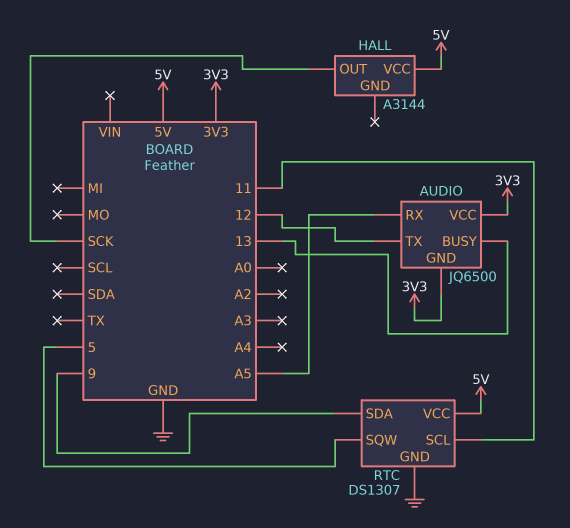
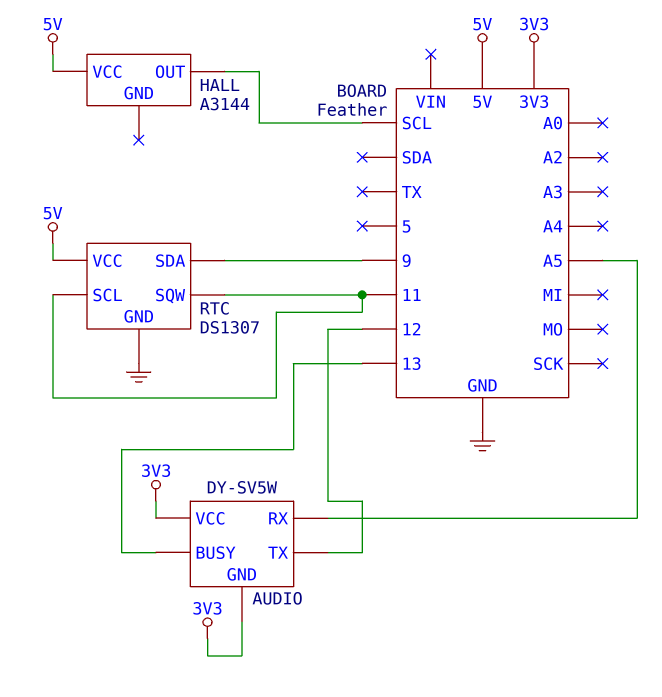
AUDIO: JQ6500 -> DY-SV5W
HALL pin OUT: SCK -> SCL
RTC pin SQW: 5 -> 11

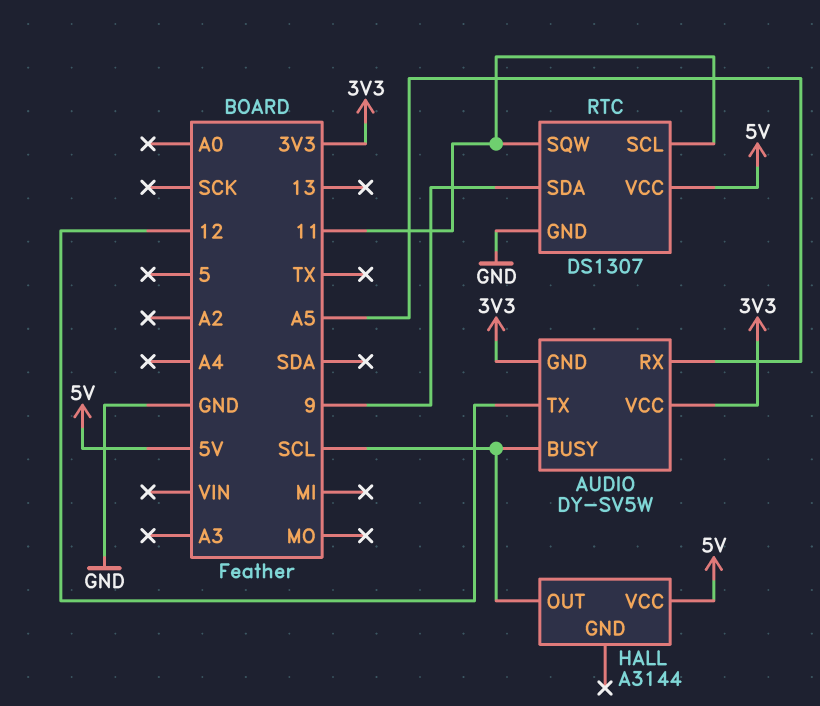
AUDIO pin BUSY: 13 -> SCL

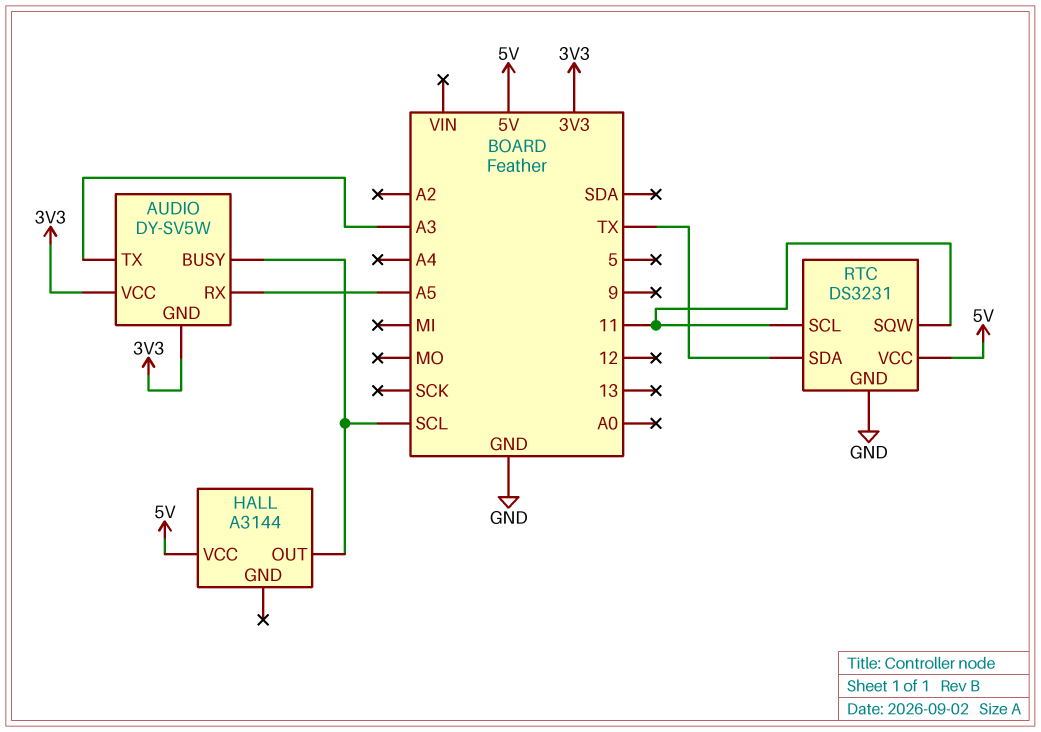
AUDIO pin TX: 12 -> A3
RTC: DS1307 -> DS3231
RTC pin SDA: 9 -> TX

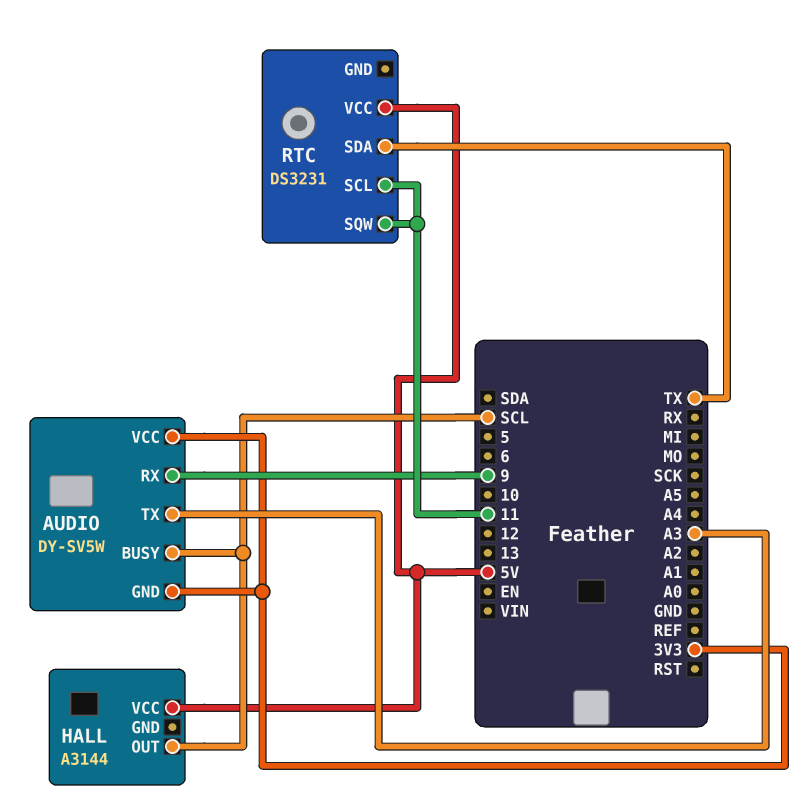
AUDIO pin RX: A5 -> 9
RTC pin GND: GND -> none

